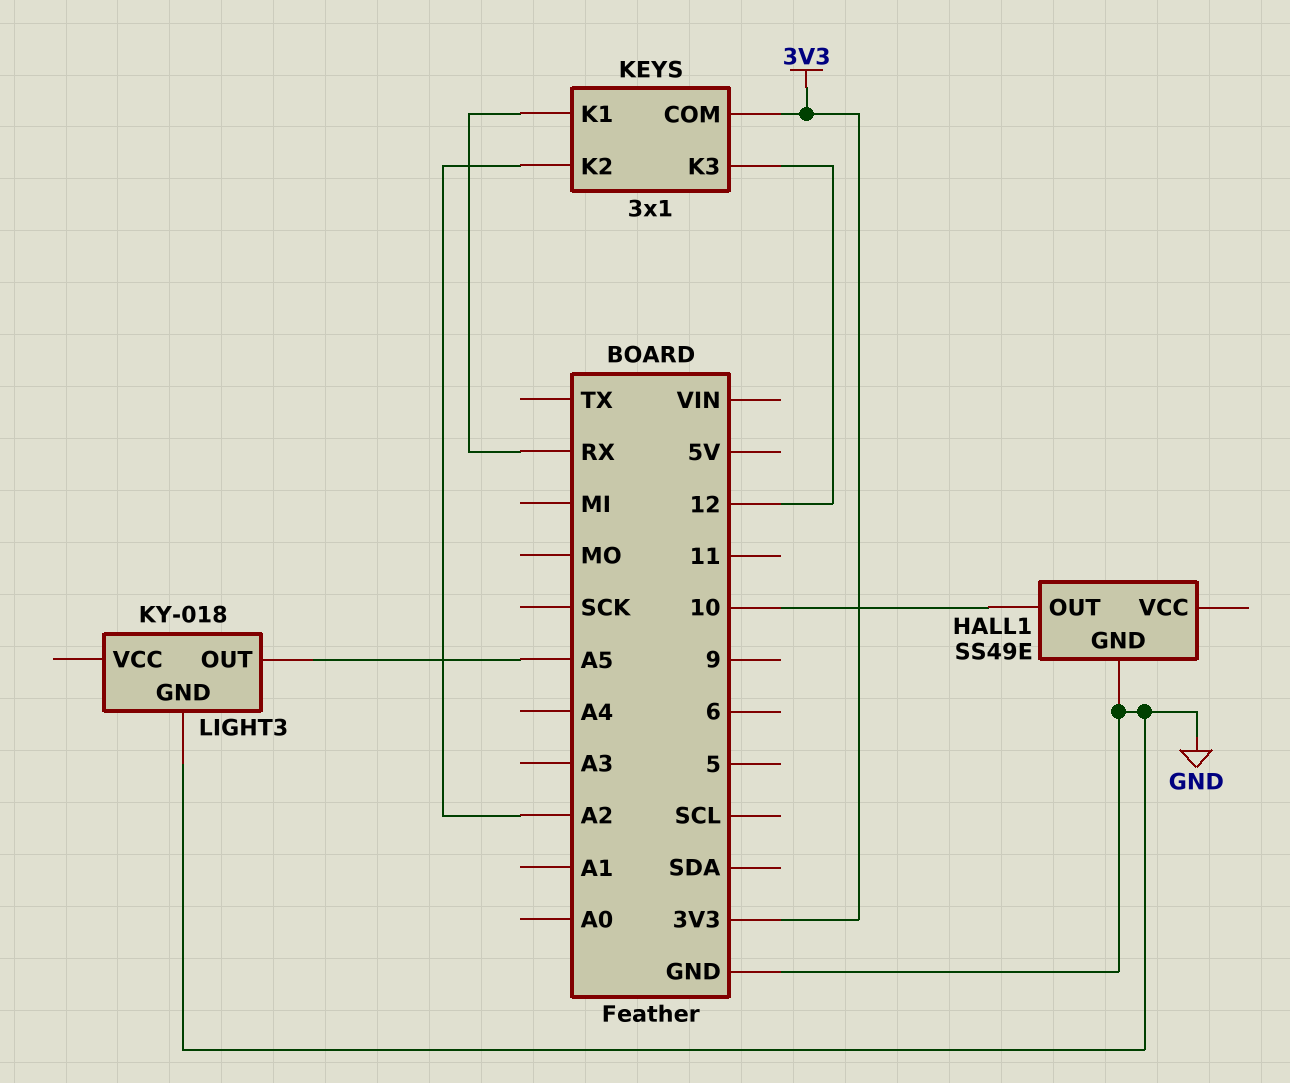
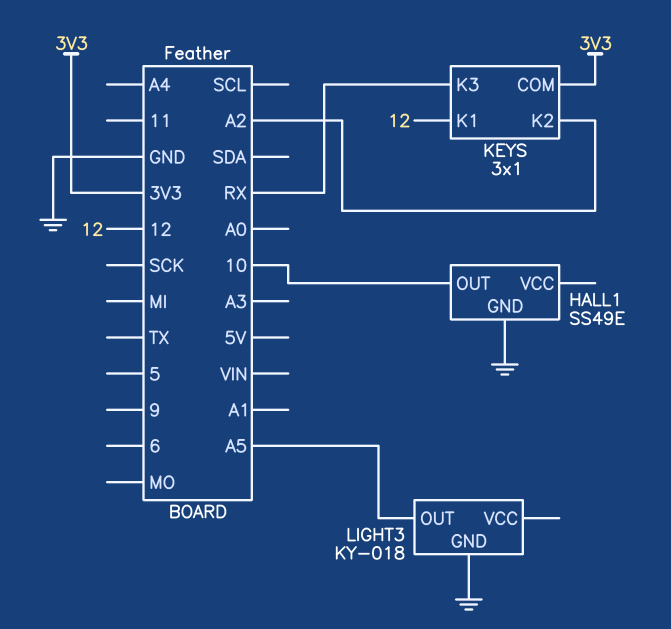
KEYS pin K1: RX -> 12
KEYS pin K3: 12 -> RX

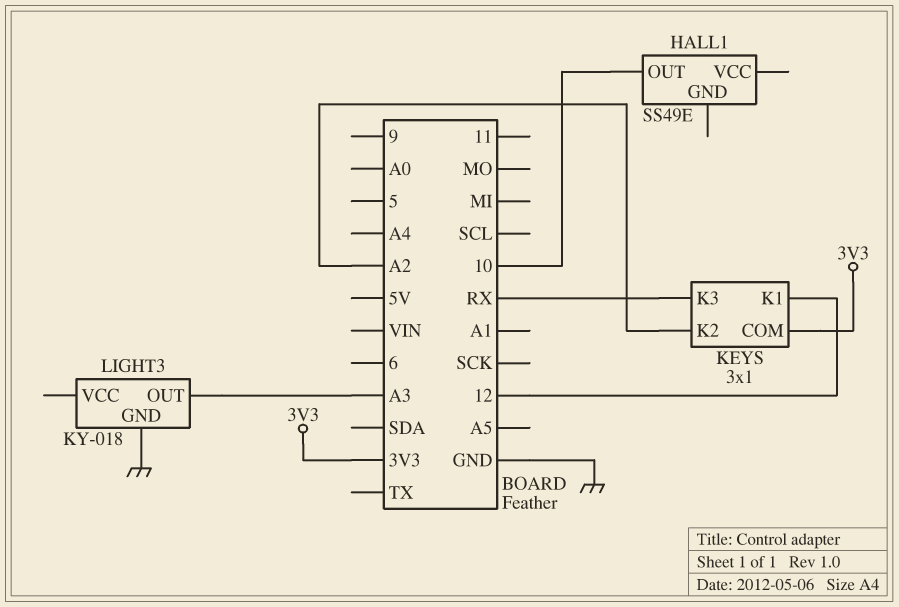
HALL1 pin GND: GND -> none
LIGHT3 pin OUT: A5 -> A3

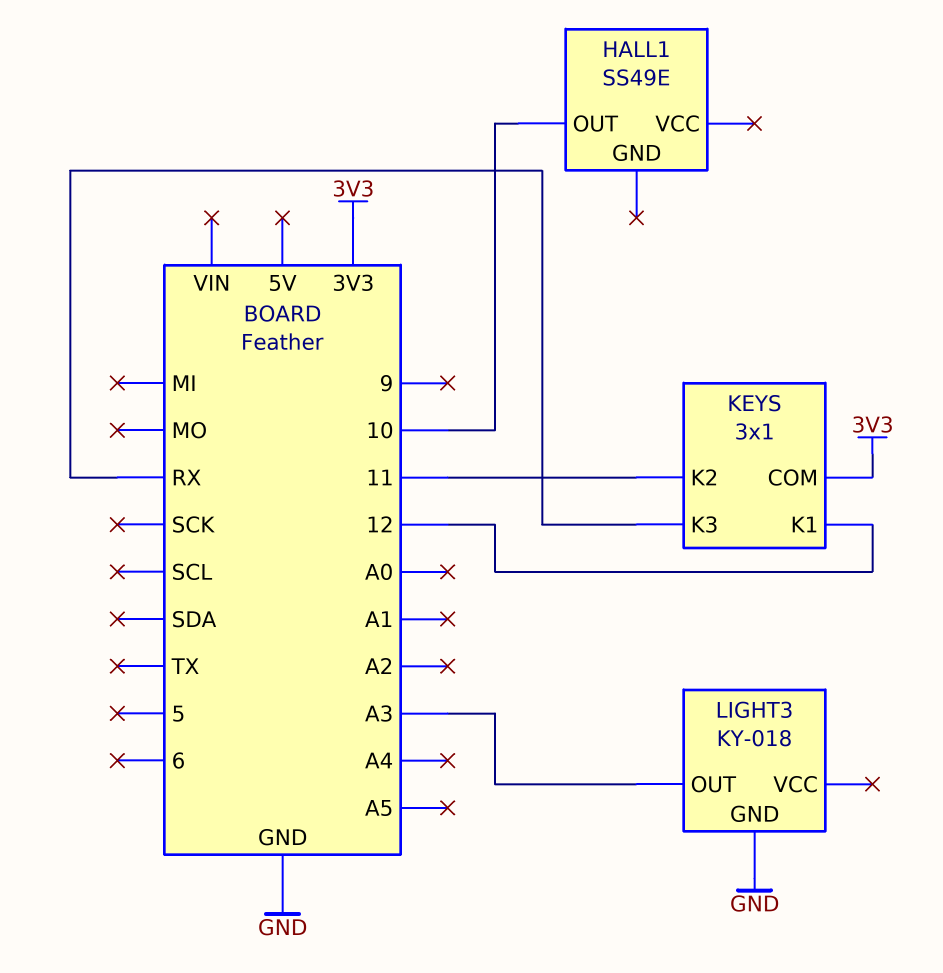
KEYS pin K2: A2 -> 11

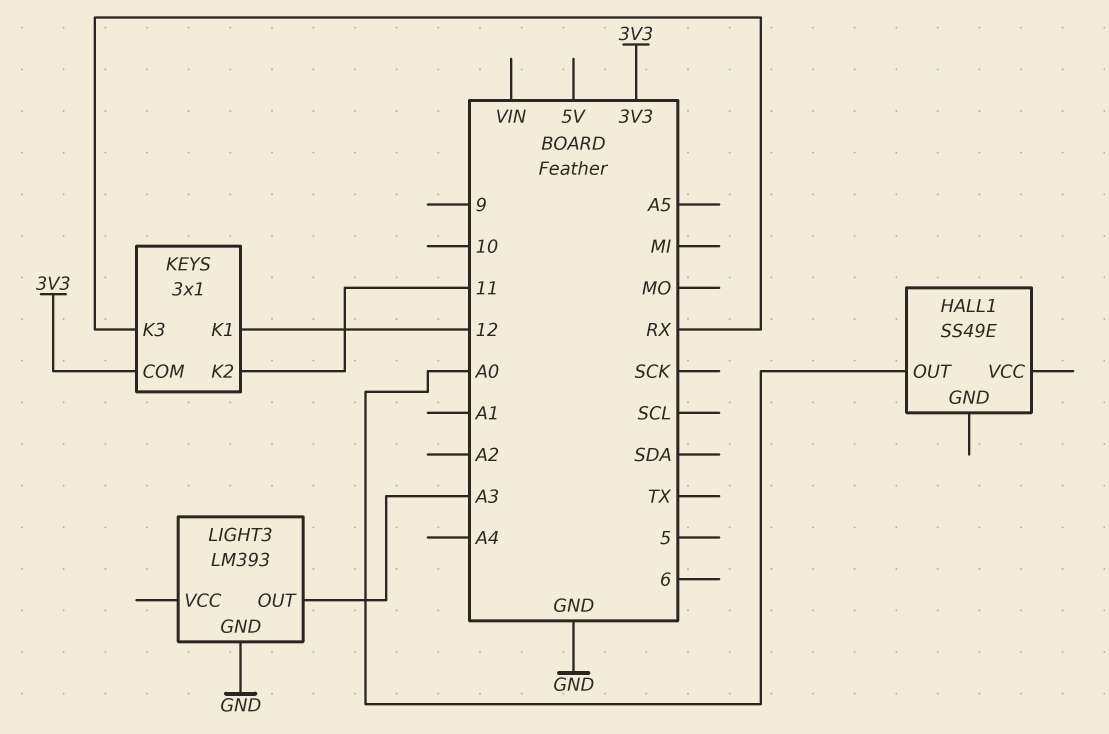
HALL1 pin OUT: 10 -> A0
LIGHT3: KY-018 -> LM393

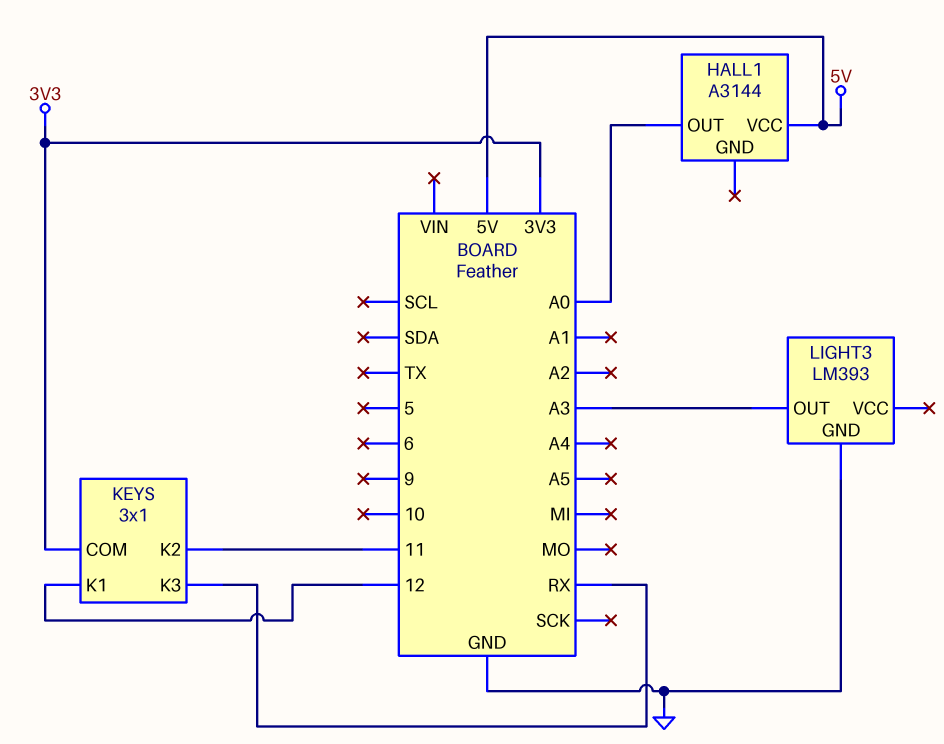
HALL1: SS49E -> A3144
HALL1 pin VCC: none -> 5V

